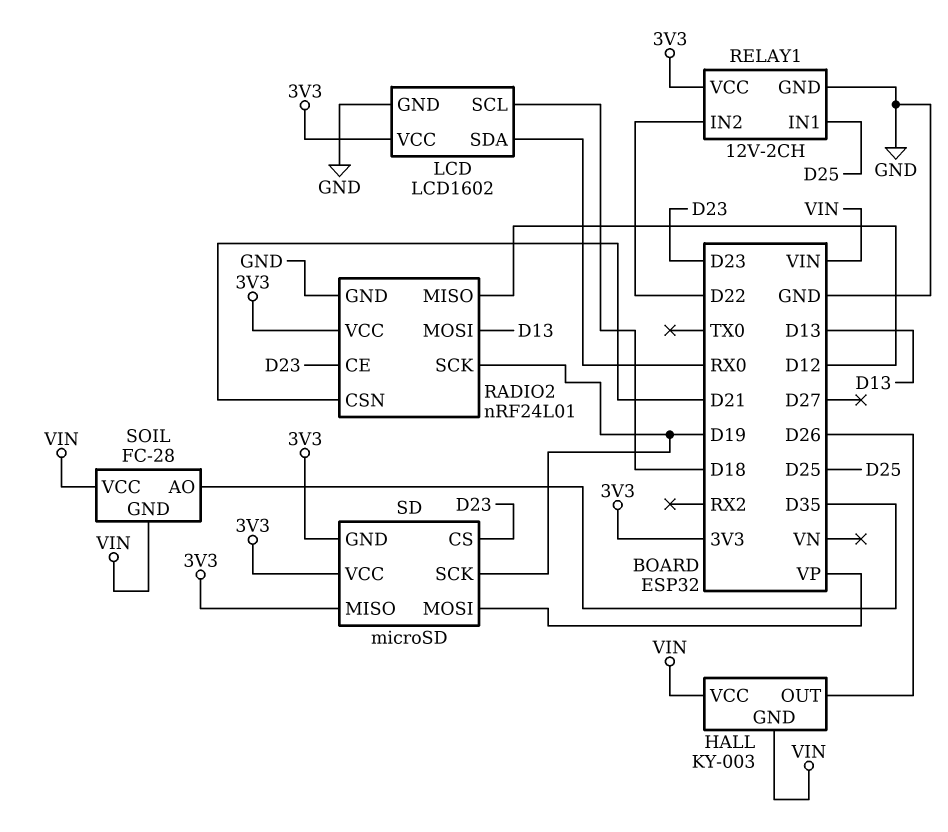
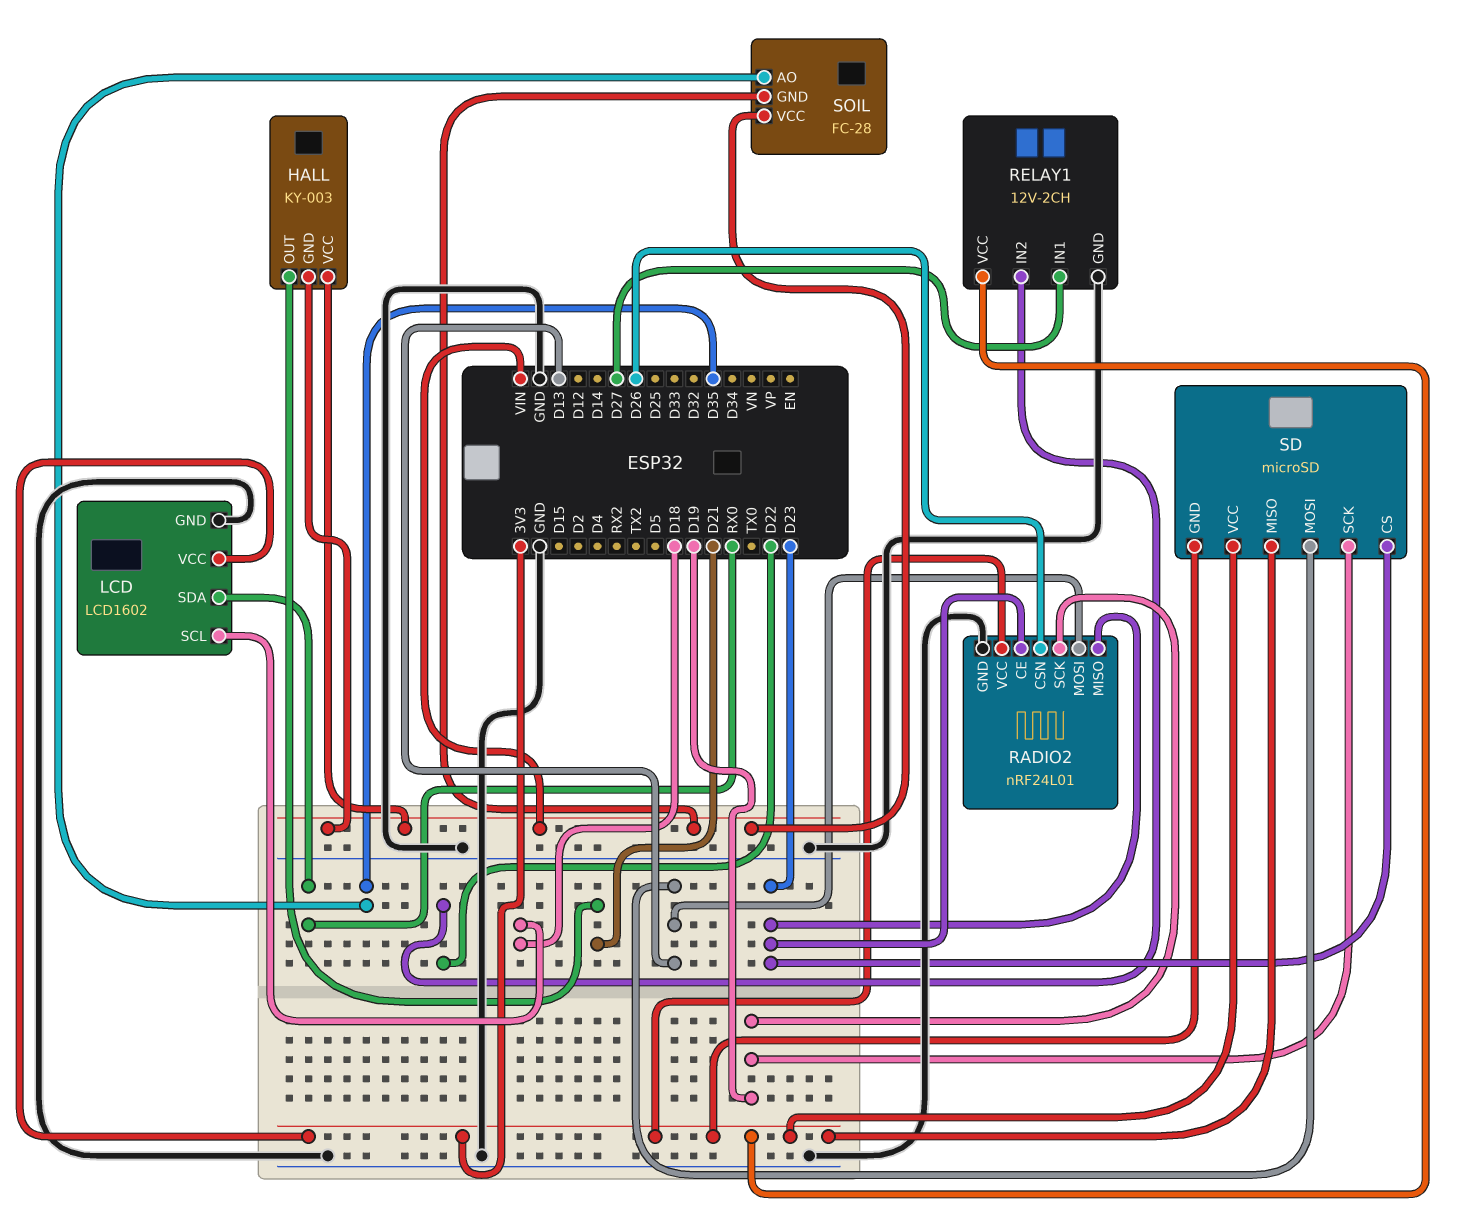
HALL pin OUT: D26 -> D21
RADIO2 pin CSN: D21 -> D26
RADIO2 pin MISO: D12 -> D23
RELAY1 pin IN1: D25 -> D27
SD pin MOSI: VP -> D13

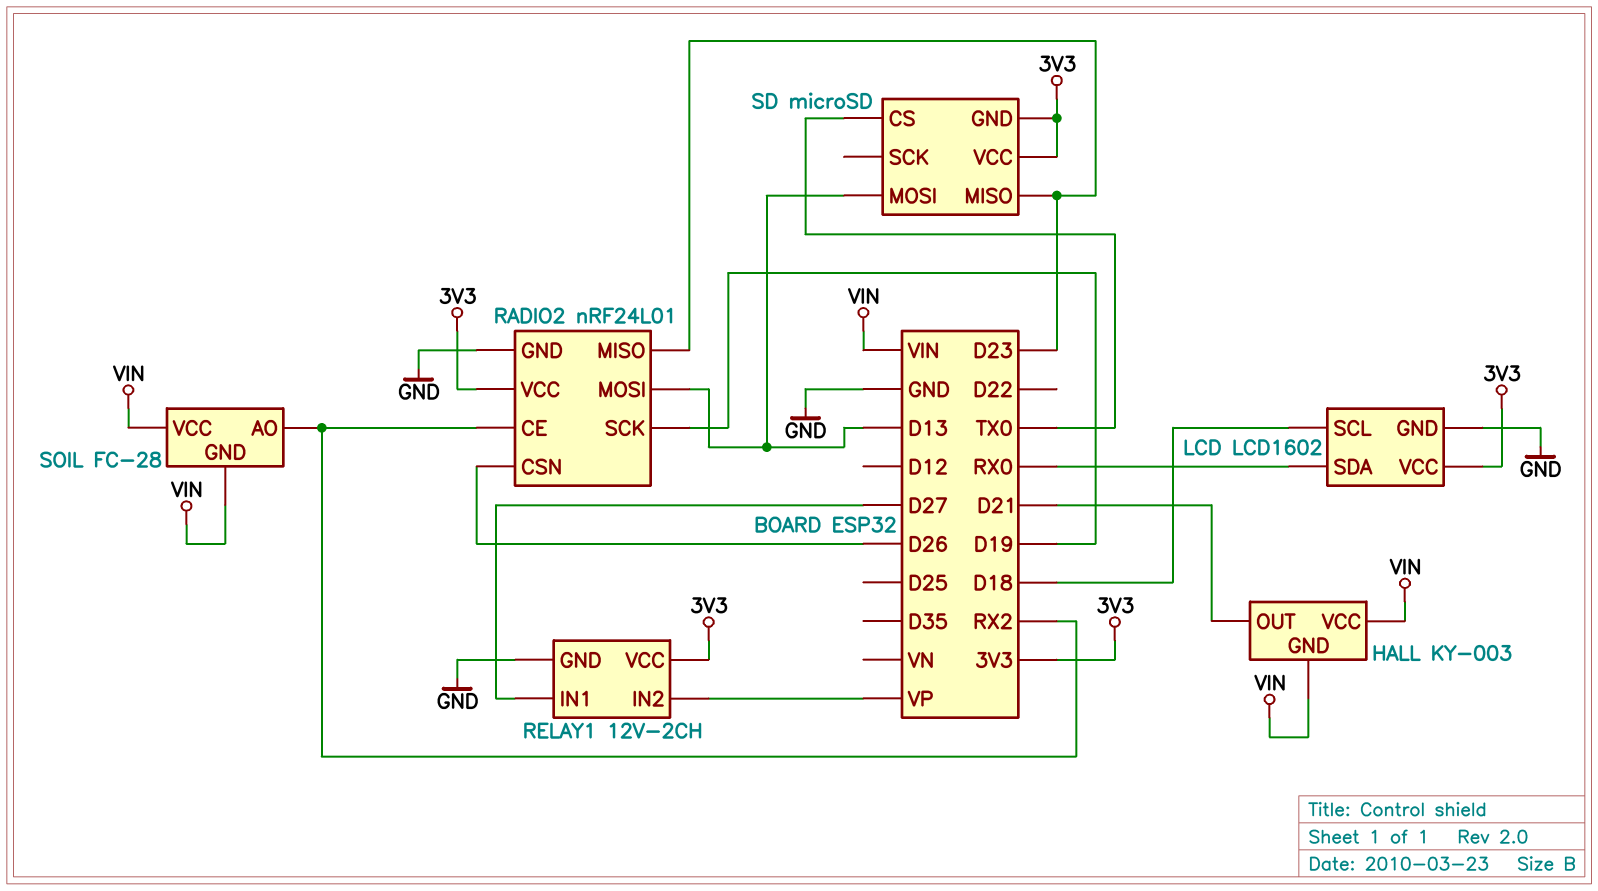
RADIO2 pin CE: D23 -> RX2
RELAY1 pin IN2: D22 -> VP
SD pin CS: D23 -> TX0
SD pin MISO: 3V3 -> D23
SD pin SCK: D19 -> none
SOIL pin AO: D35 -> RX2

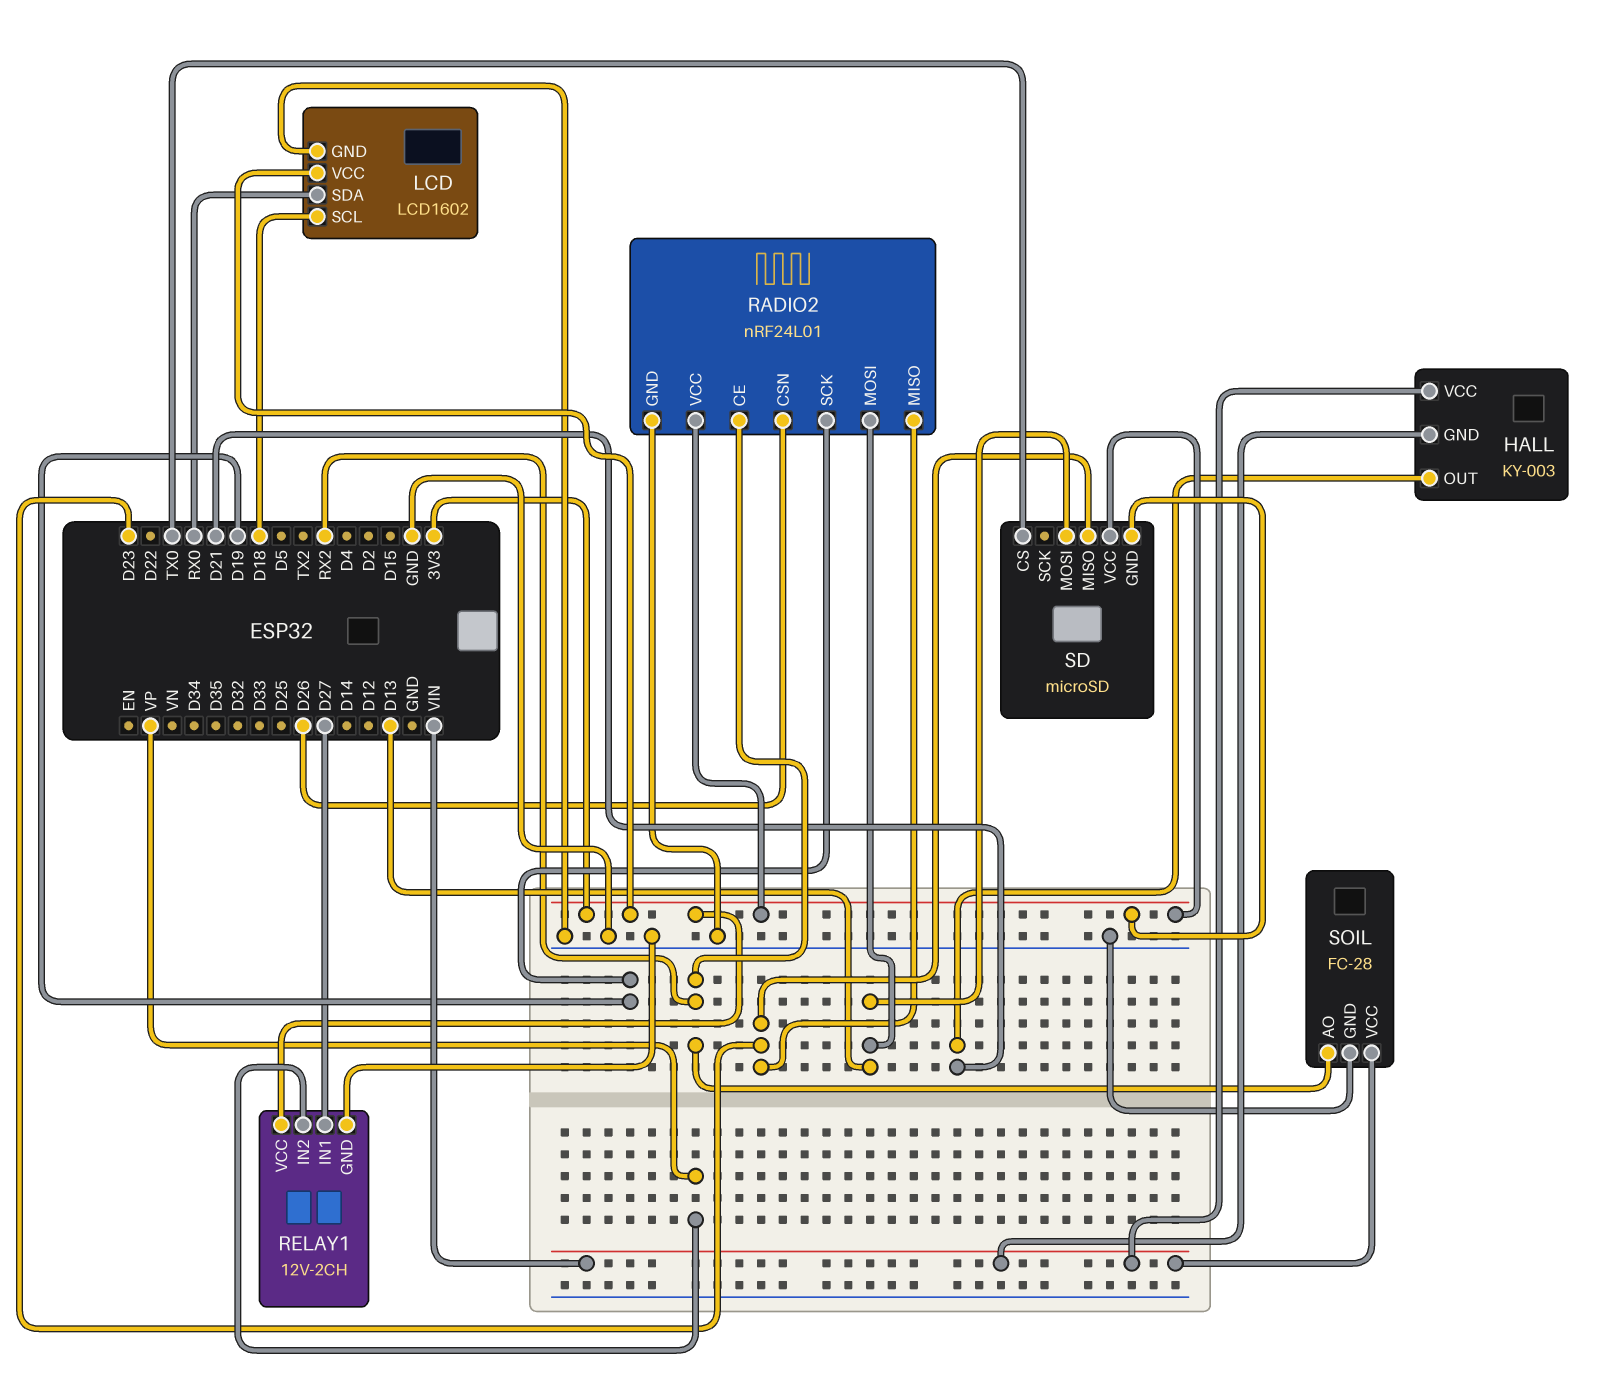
SOIL pin GND: VIN -> GND

